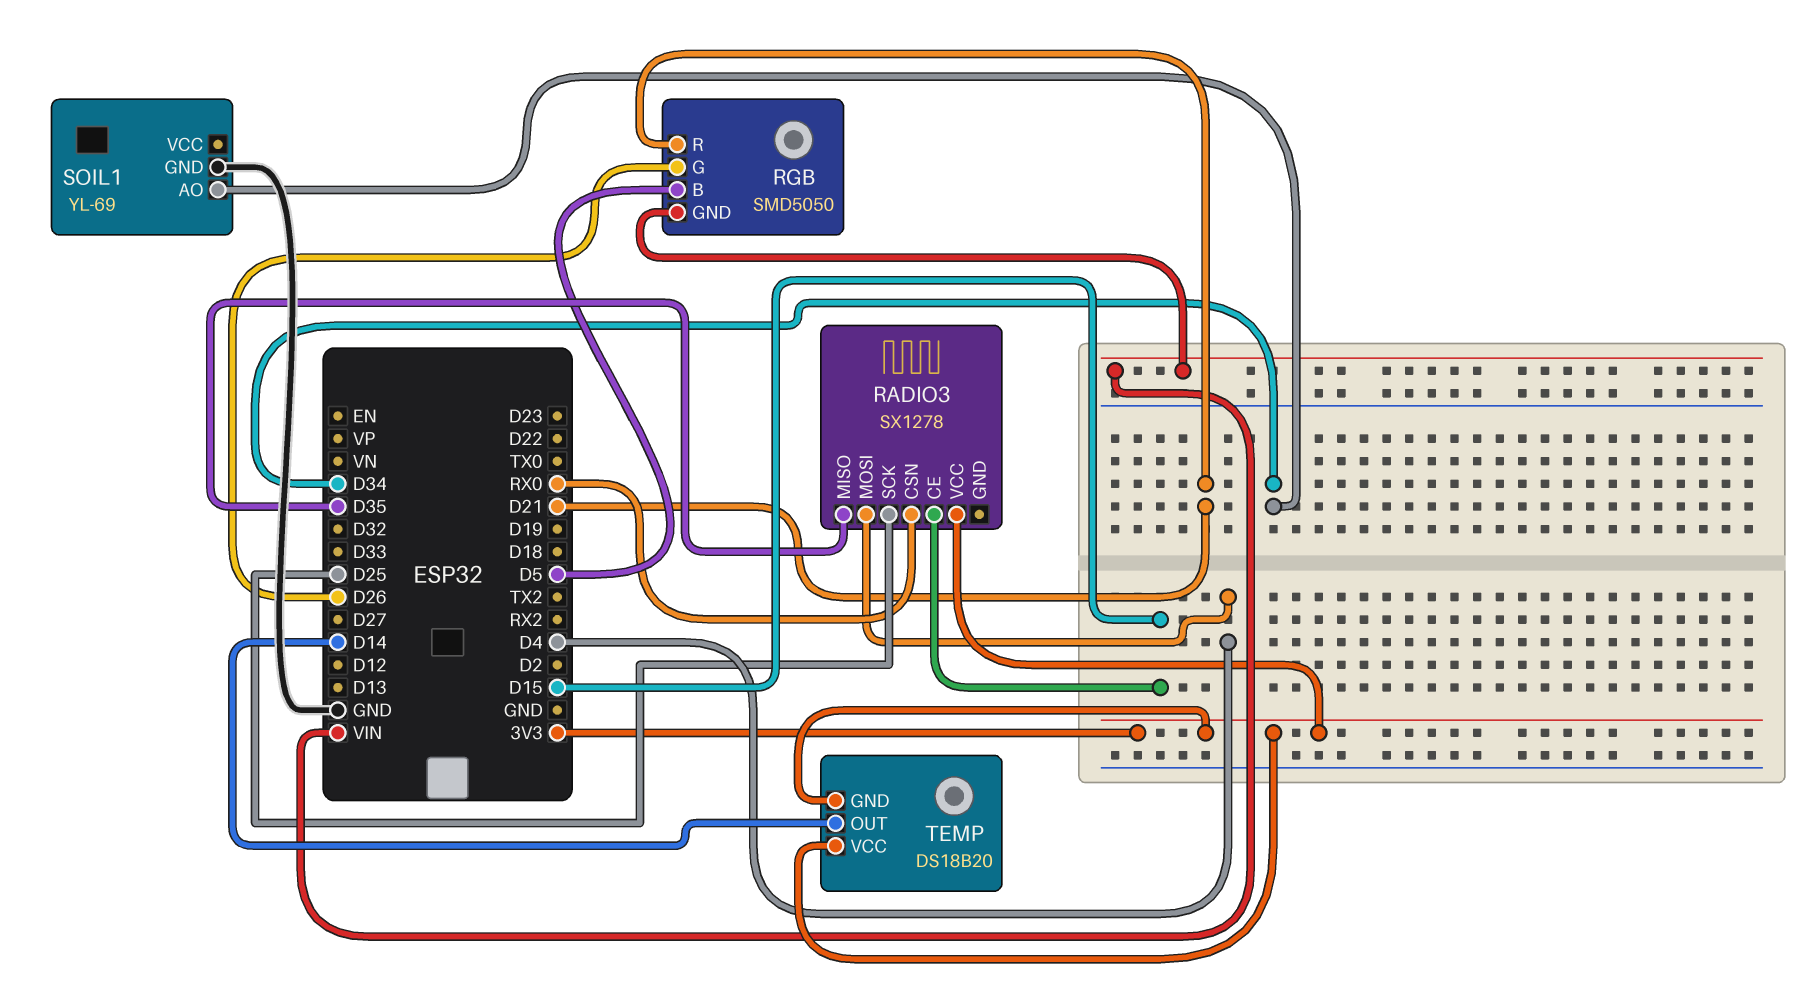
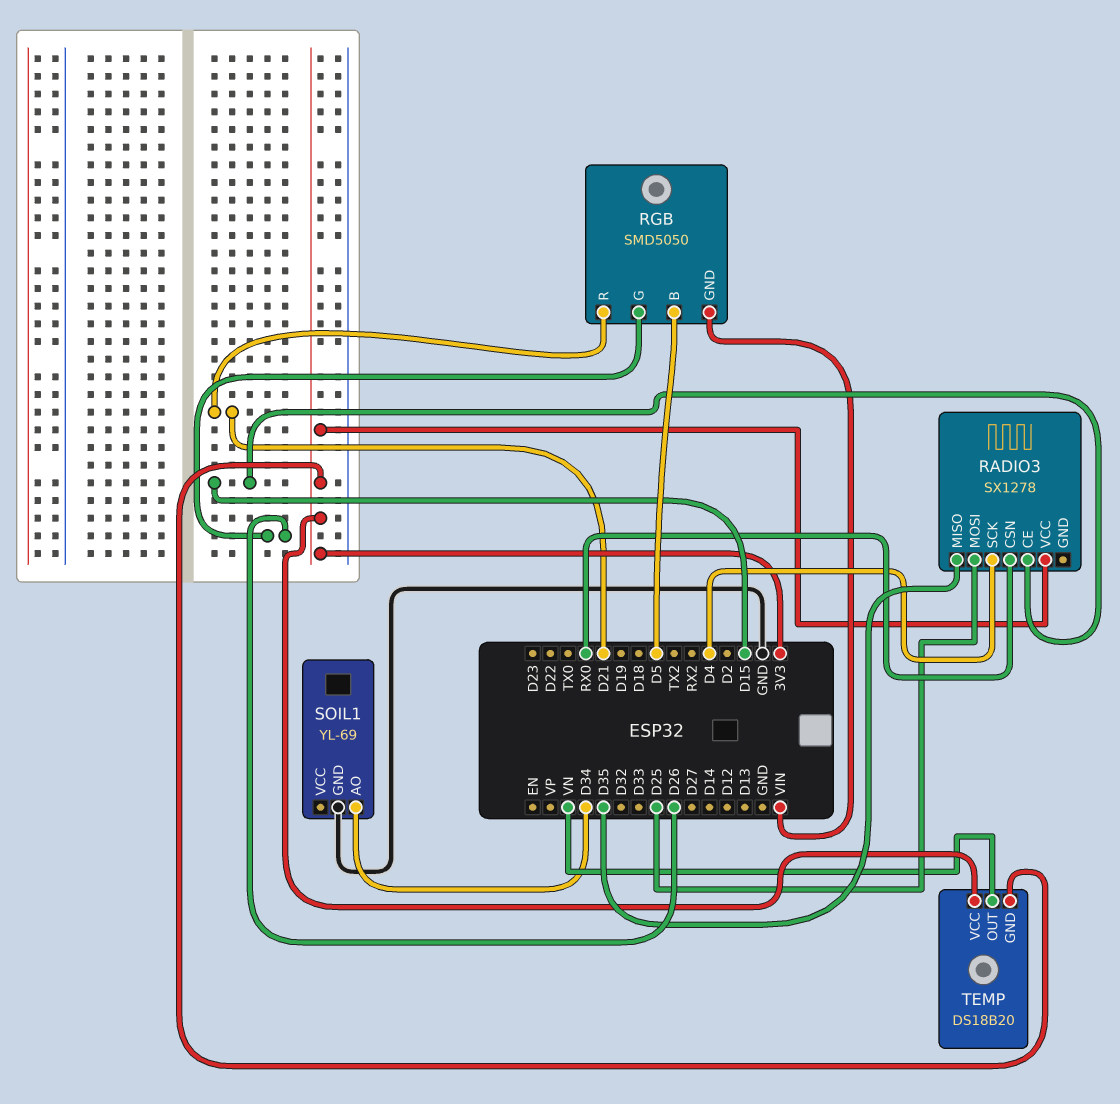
RADIO3 pin MOSI: D4 -> D25
RADIO3 pin SCK: D25 -> D4
TEMP pin OUT: D14 -> VN

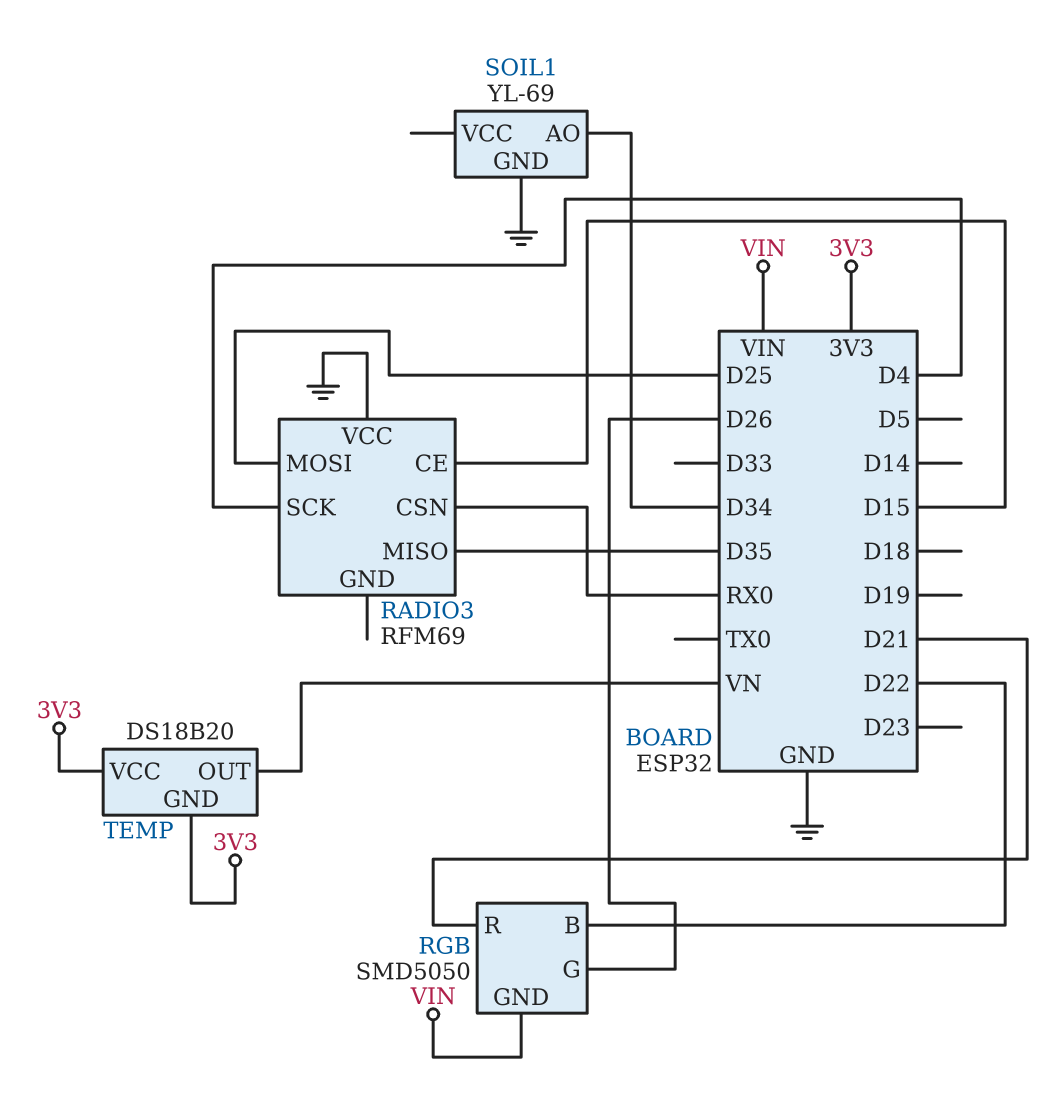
RADIO3: SX1278 -> RFM69
RADIO3 pin VCC: 3V3 -> GND
RGB pin B: D5 -> D22

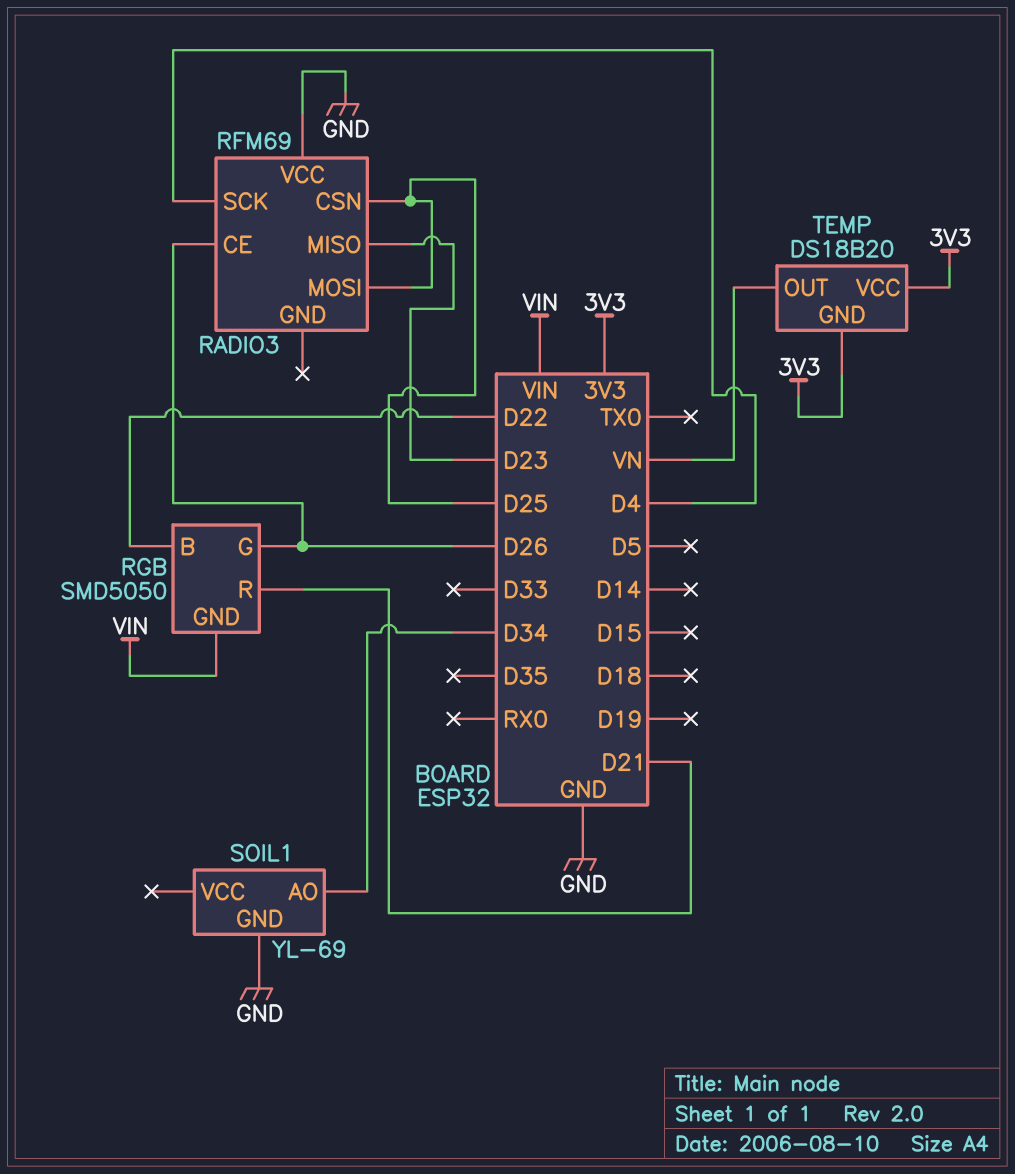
RADIO3 pin CE: D15 -> D26
RADIO3 pin CSN: RX0 -> D25
RADIO3 pin MISO: D35 -> D23

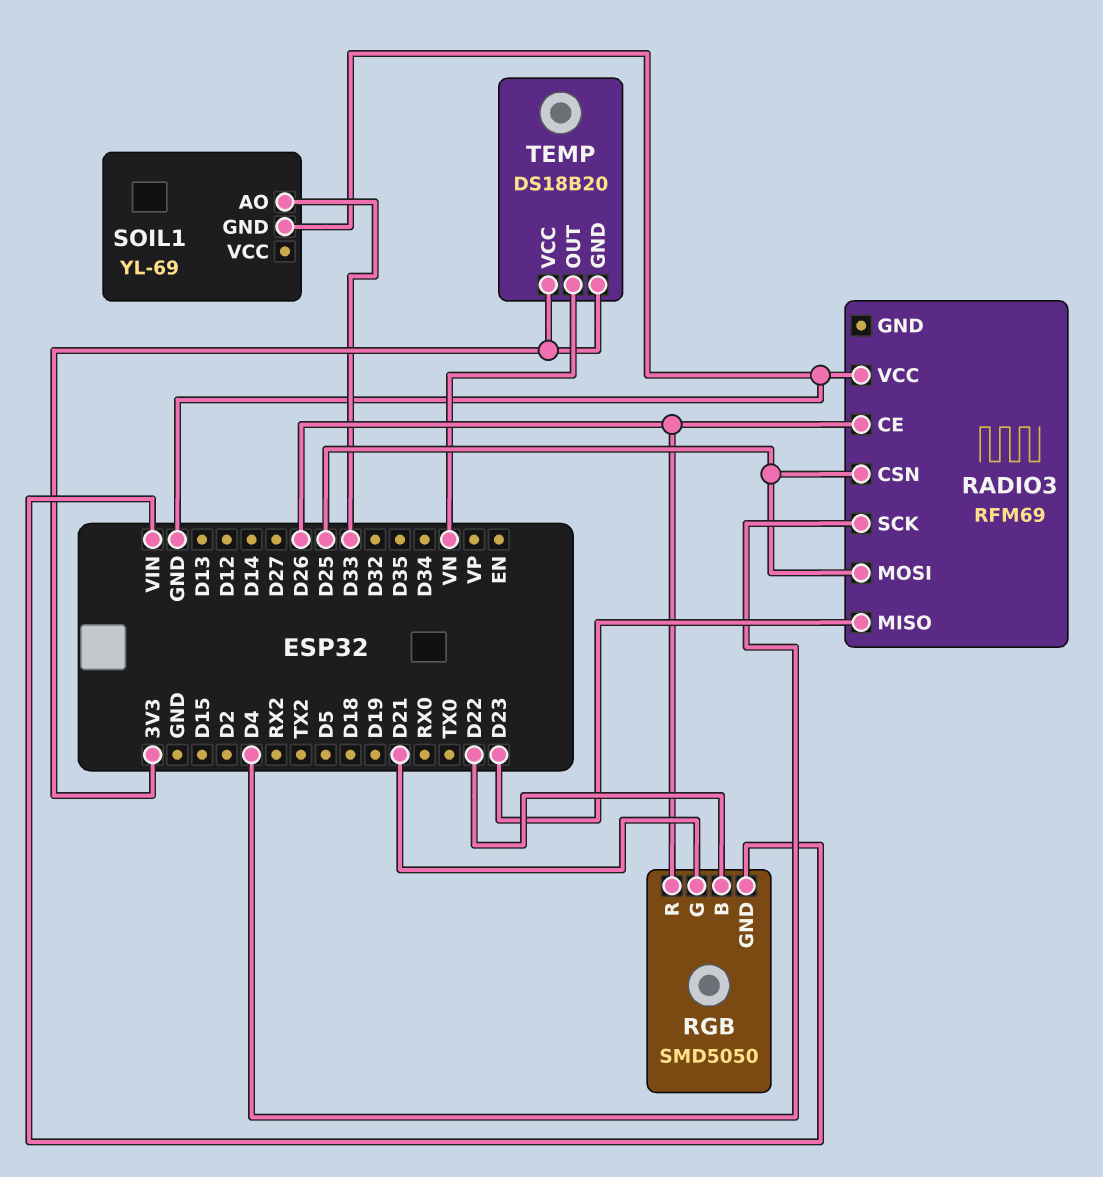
RGB pin G: D26 -> D21
RGB pin R: D21 -> D26
SOIL1 pin AO: D34 -> D33

